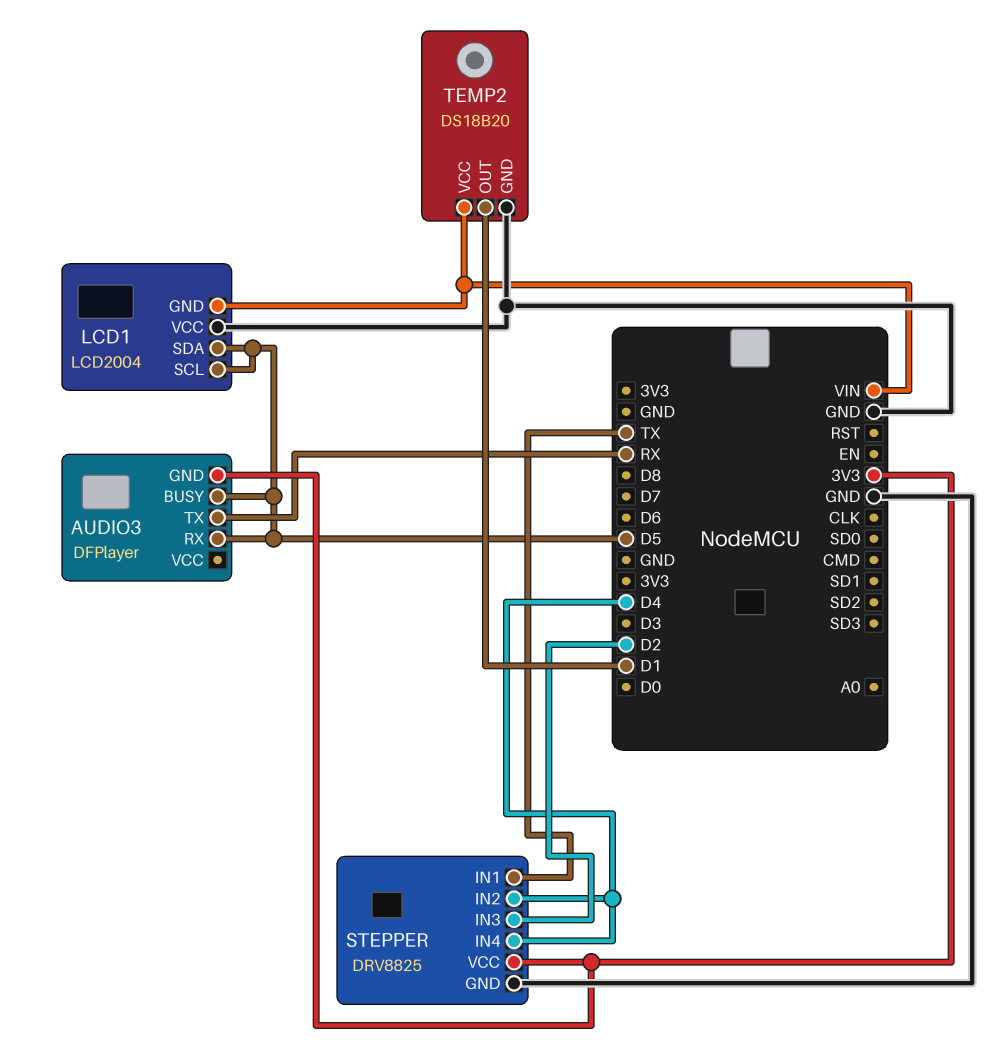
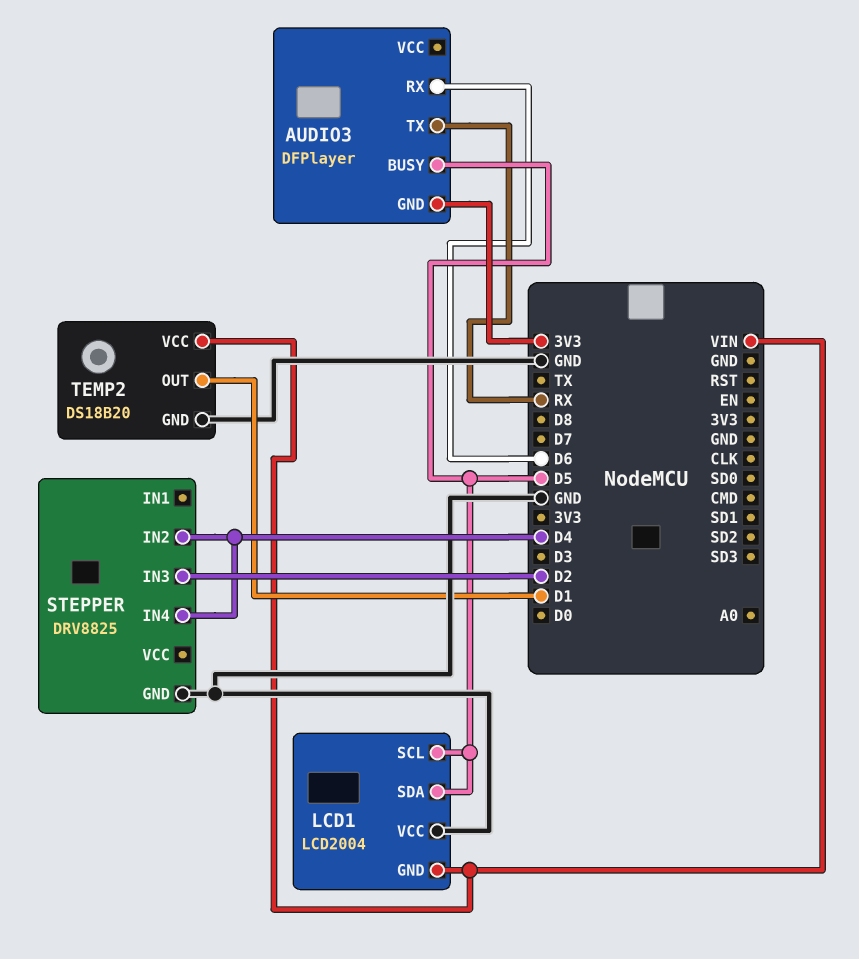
AUDIO3 pin RX: D5 -> D6
STEPPER pin IN1: TX -> none
STEPPER pin VCC: 3V3 -> none

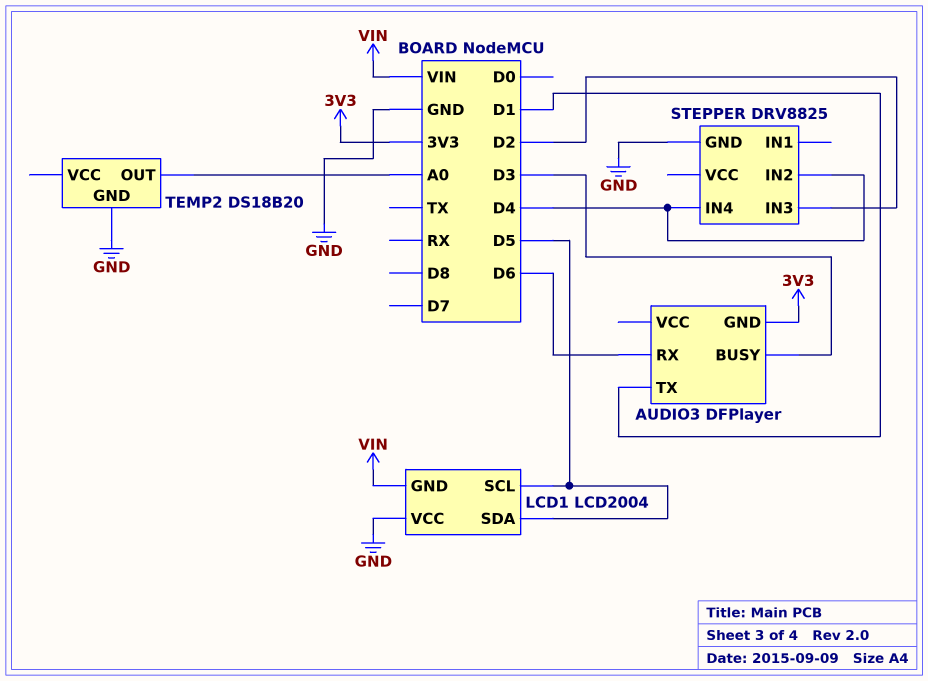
AUDIO3 pin BUSY: D5 -> D3
AUDIO3 pin TX: RX -> D1
TEMP2 pin OUT: D1 -> A0
TEMP2 pin VCC: VIN -> none

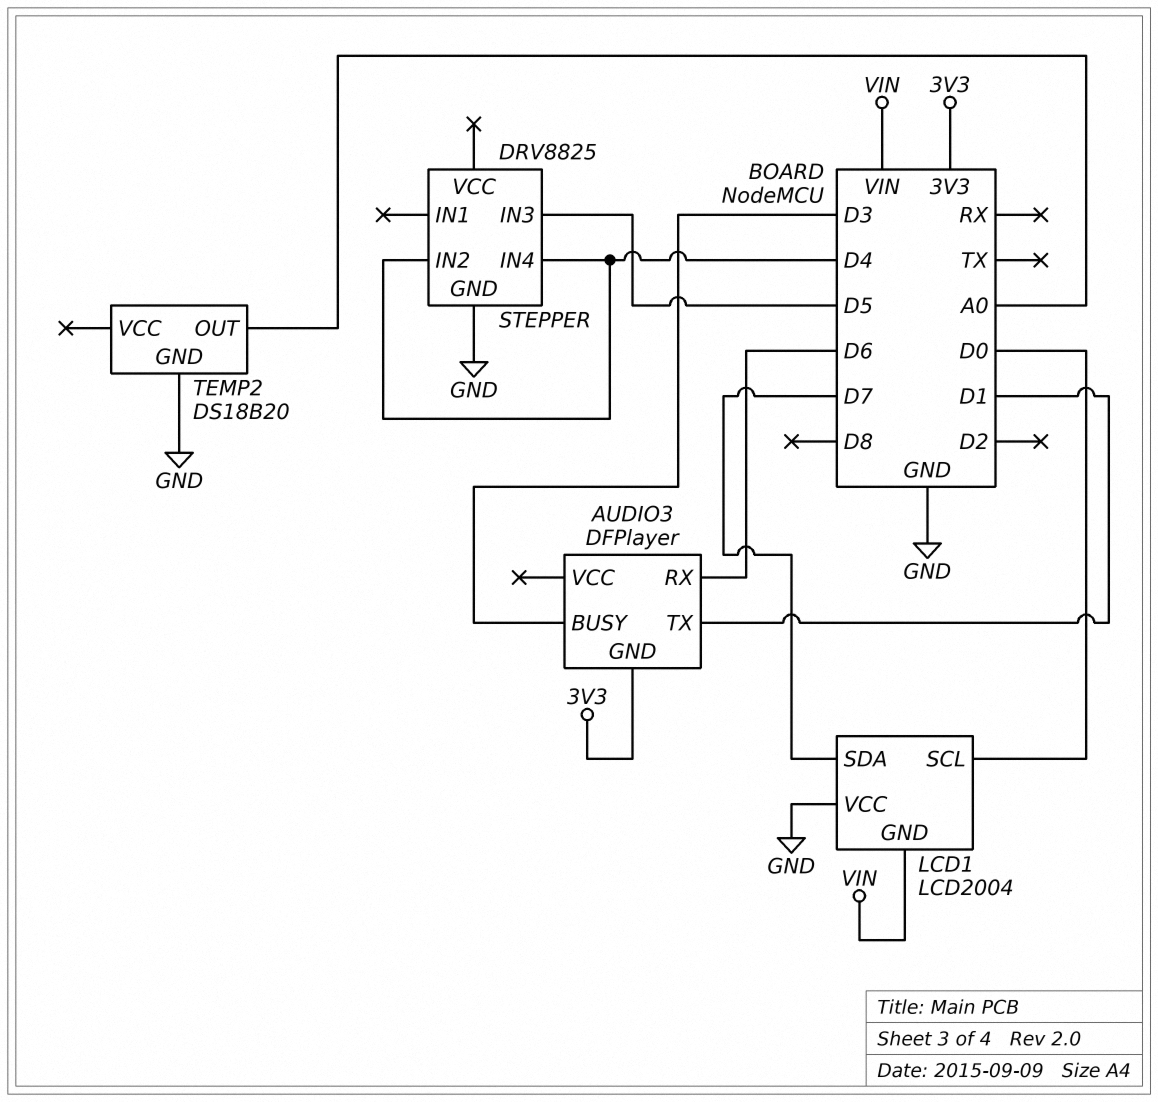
LCD1 pin SCL: D5 -> D0
LCD1 pin SDA: D5 -> D7
STEPPER pin IN3: D2 -> D5

